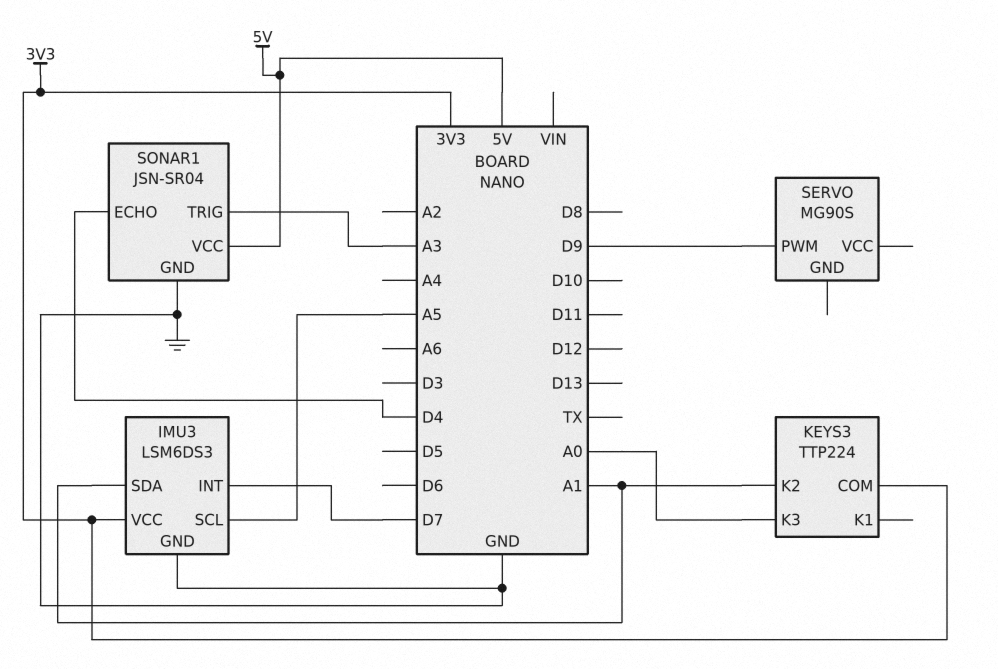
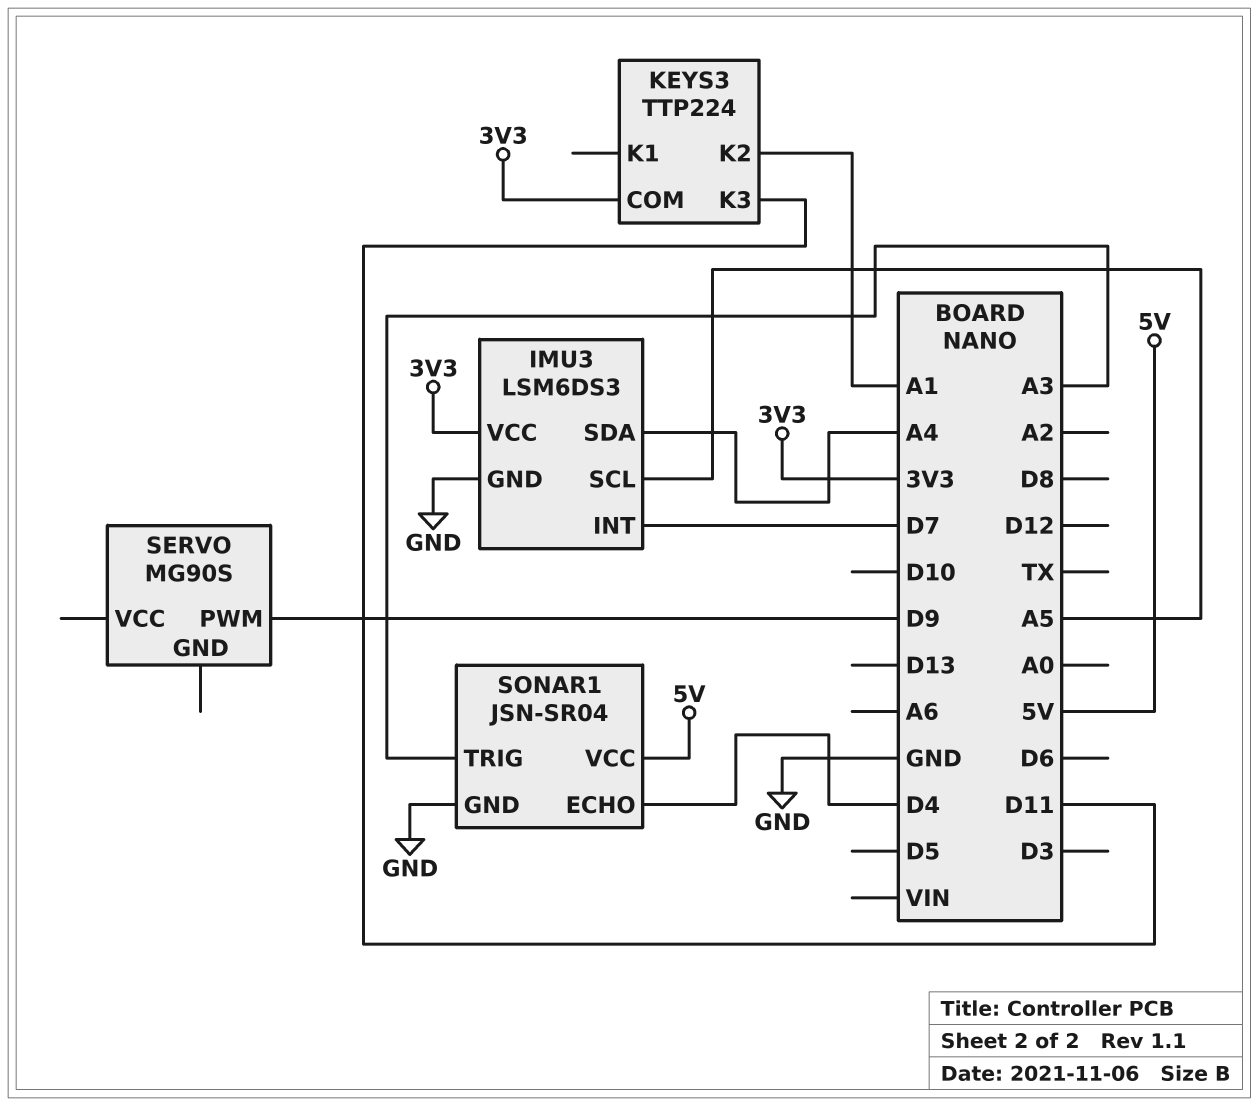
IMU3 pin SDA: A1 -> A4
KEYS3 pin K3: A0 -> D11

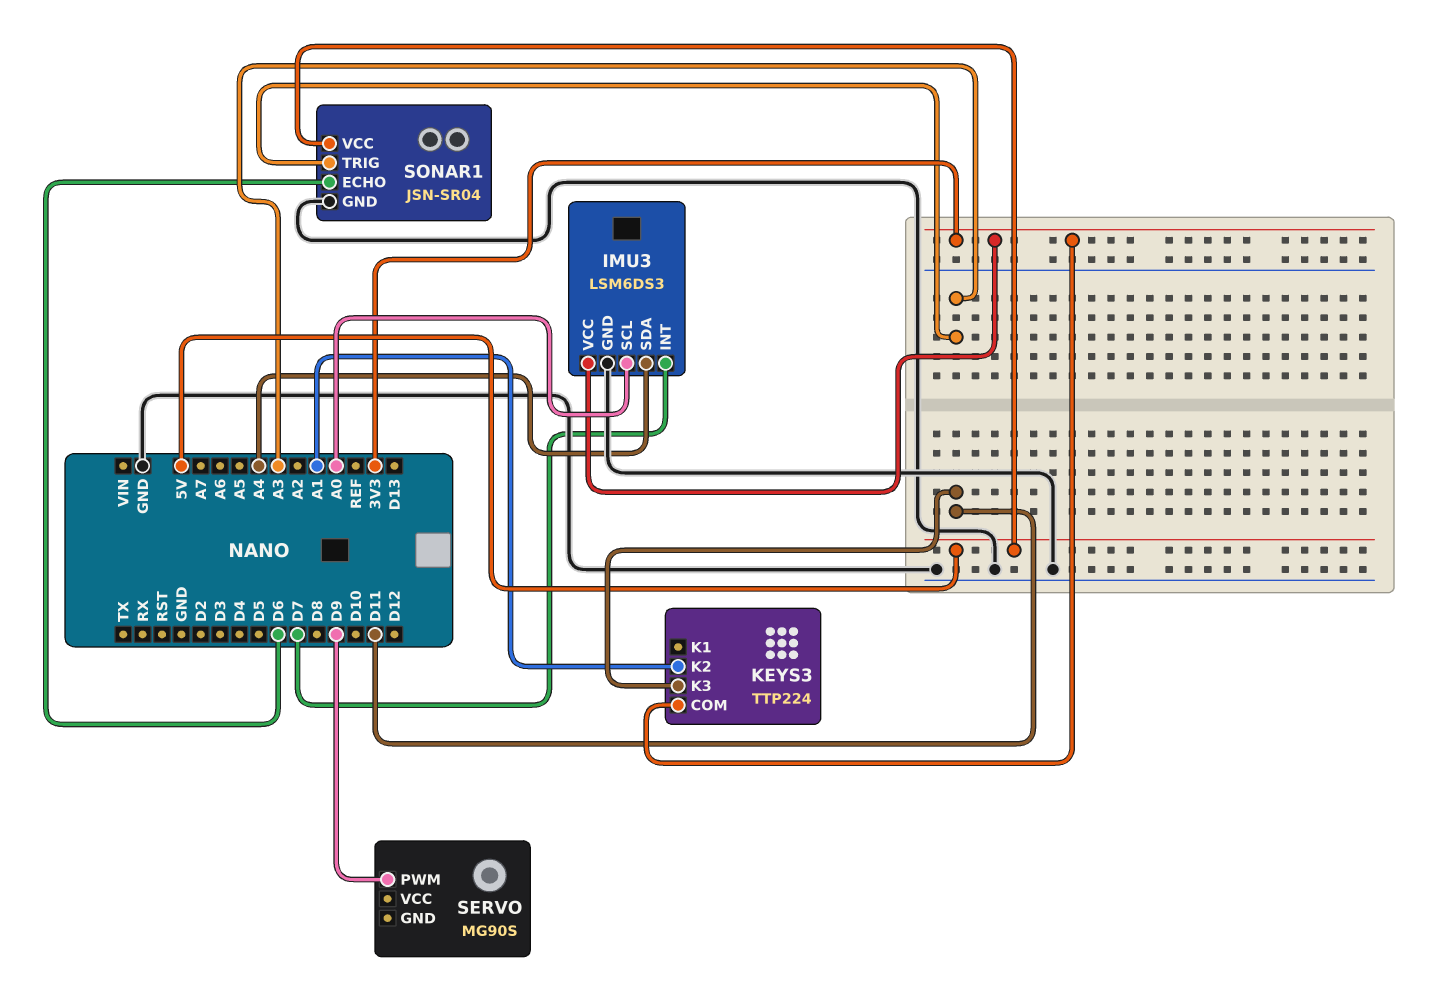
IMU3 pin SCL: A5 -> A0
SONAR1 pin ECHO: D4 -> D6

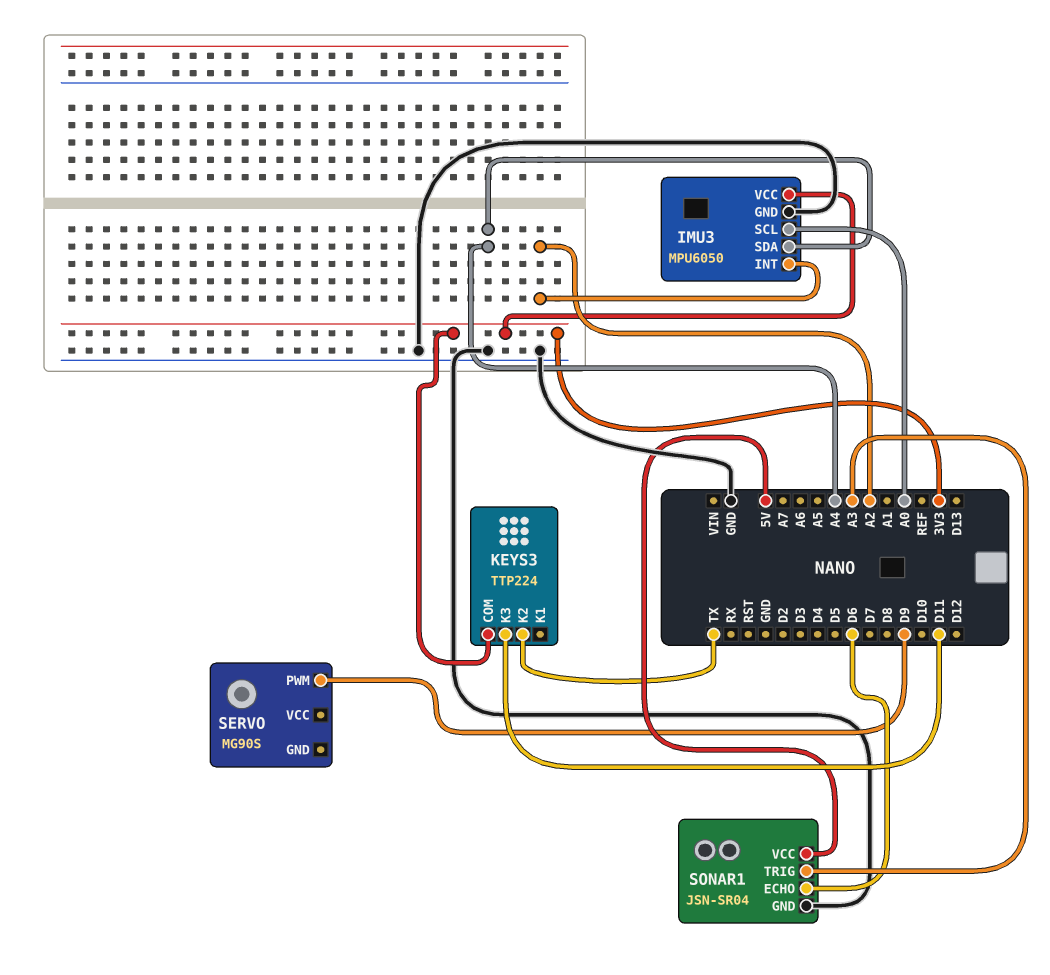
IMU3: LSM6DS3 -> MPU6050
IMU3 pin INT: D7 -> A2
KEYS3 pin K2: A1 -> TX

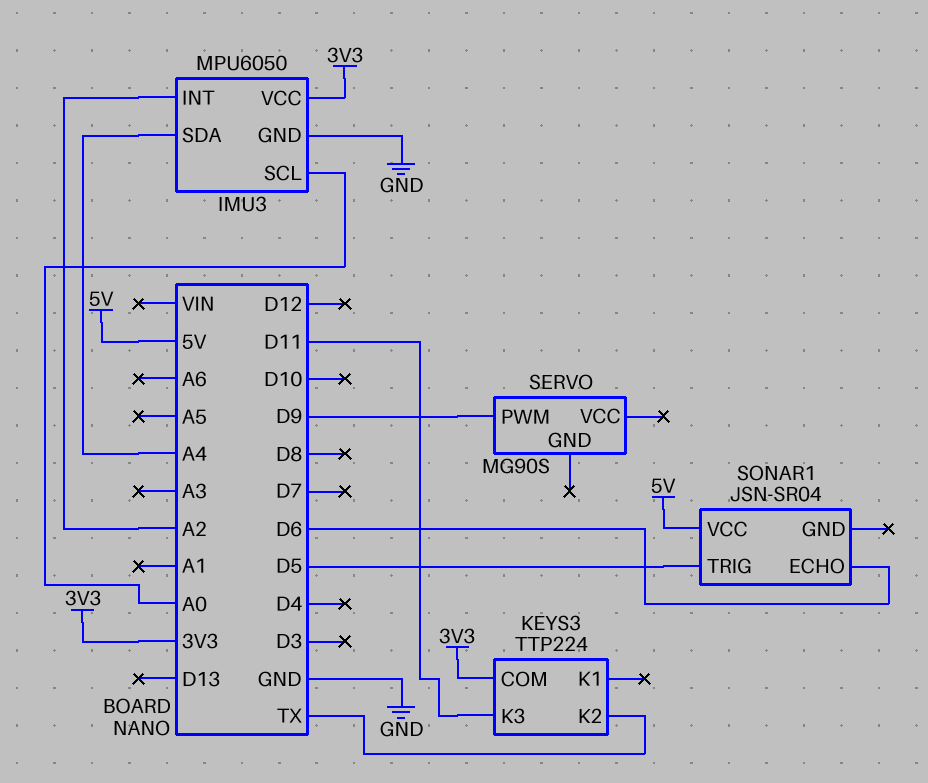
SONAR1 pin GND: GND -> none
SONAR1 pin TRIG: A3 -> D5

